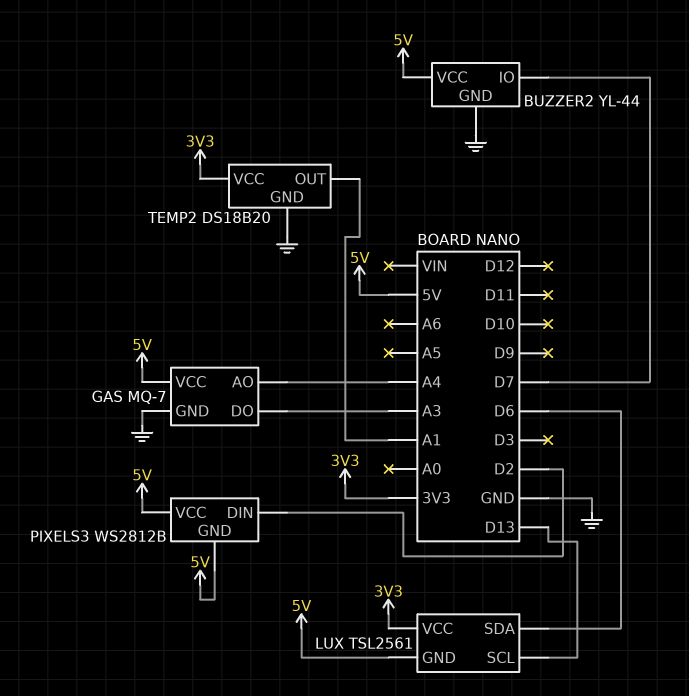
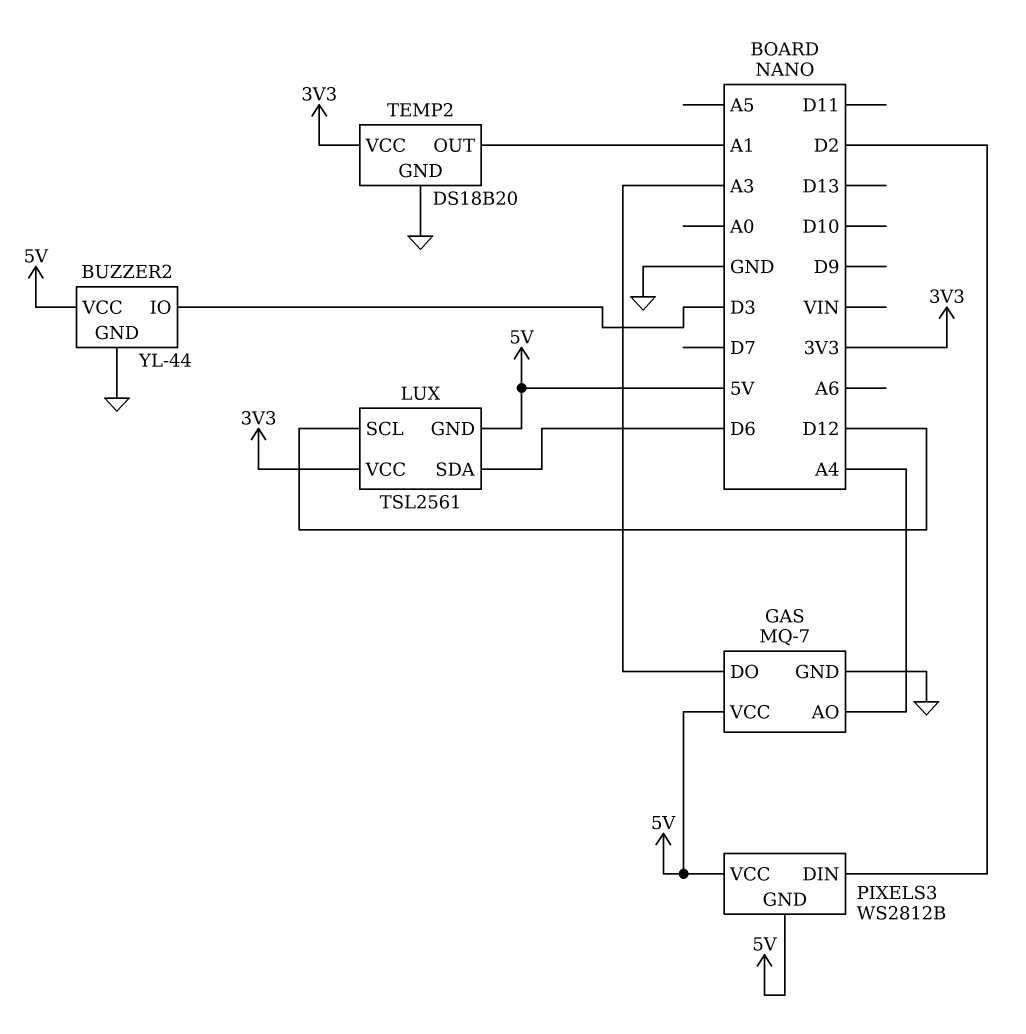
BUZZER2 pin IO: D7 -> D3
LUX pin SCL: D13 -> D12

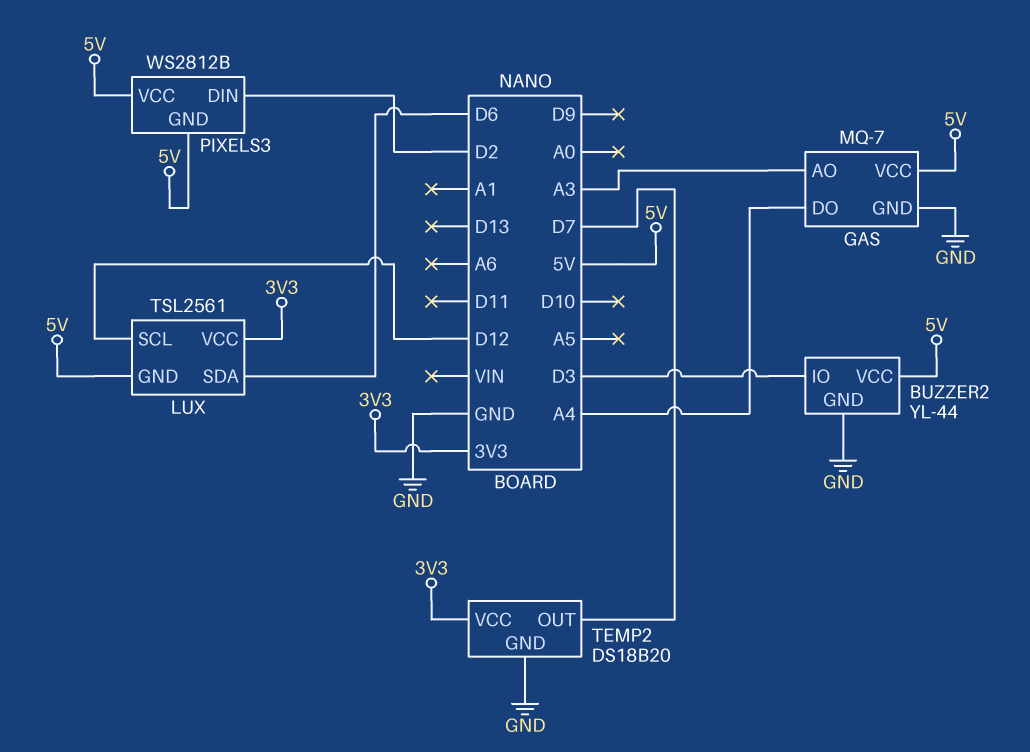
GAS pin AO: A4 -> A3
GAS pin DO: A3 -> A4
TEMP2 pin OUT: A1 -> D7

